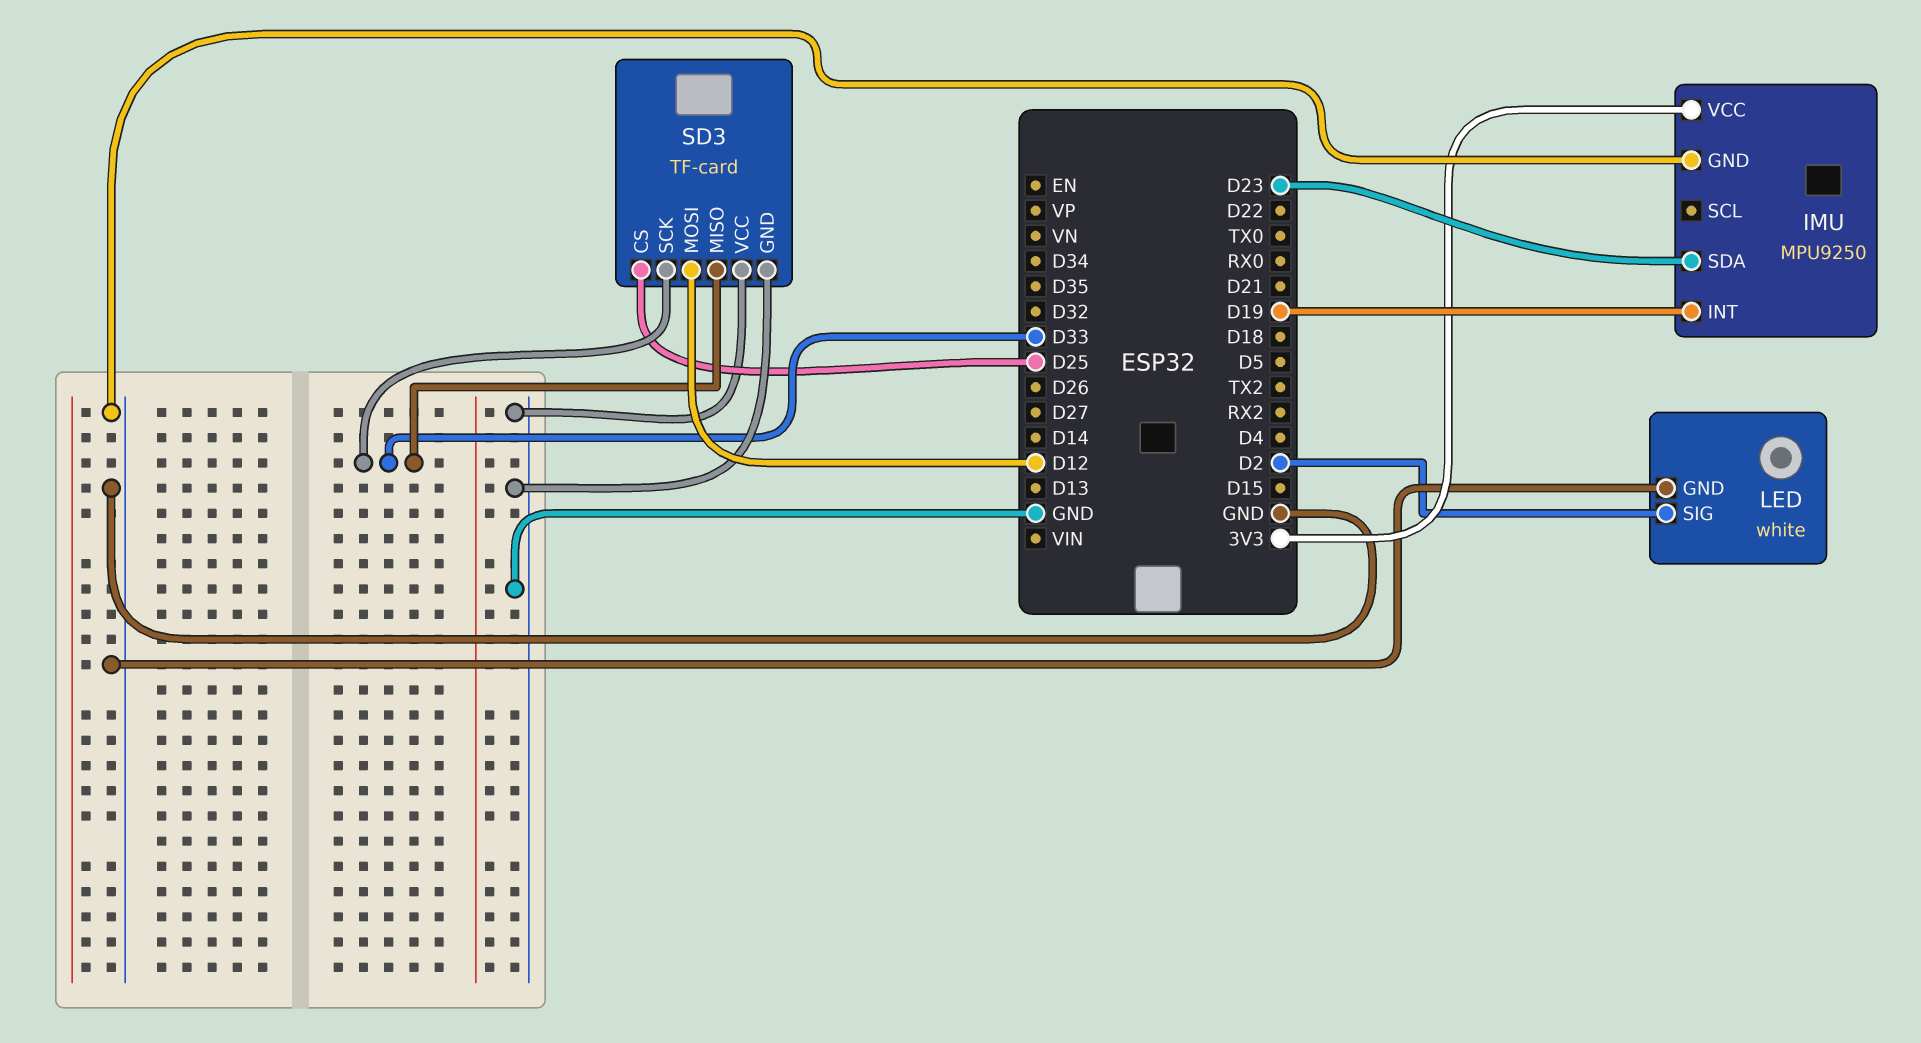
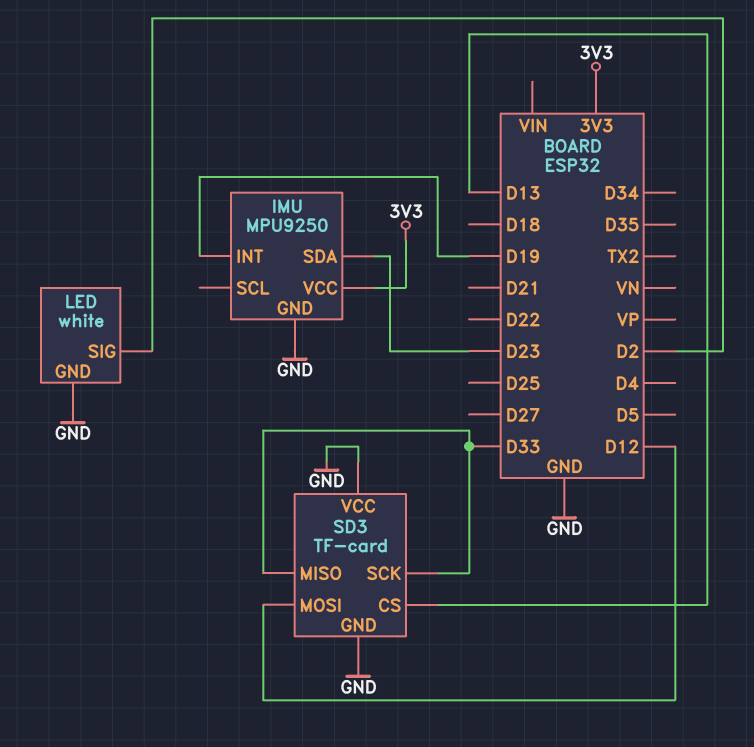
SD3 pin CS: D25 -> D13

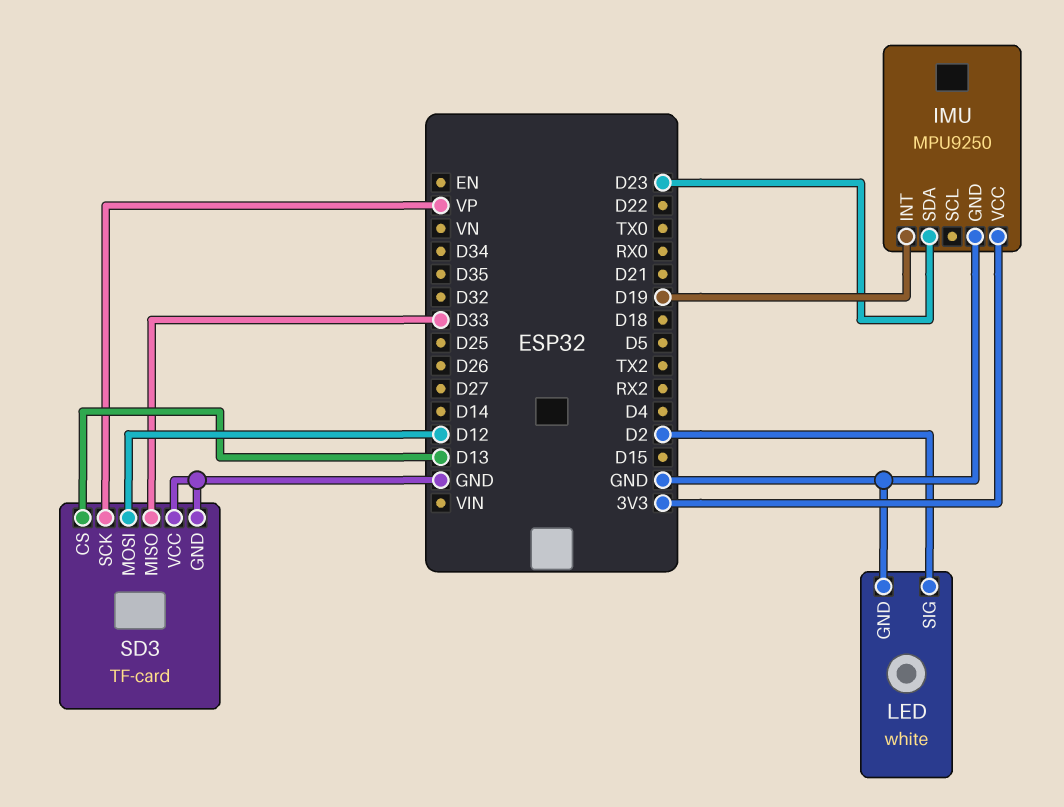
SD3 pin SCK: D33 -> VP

